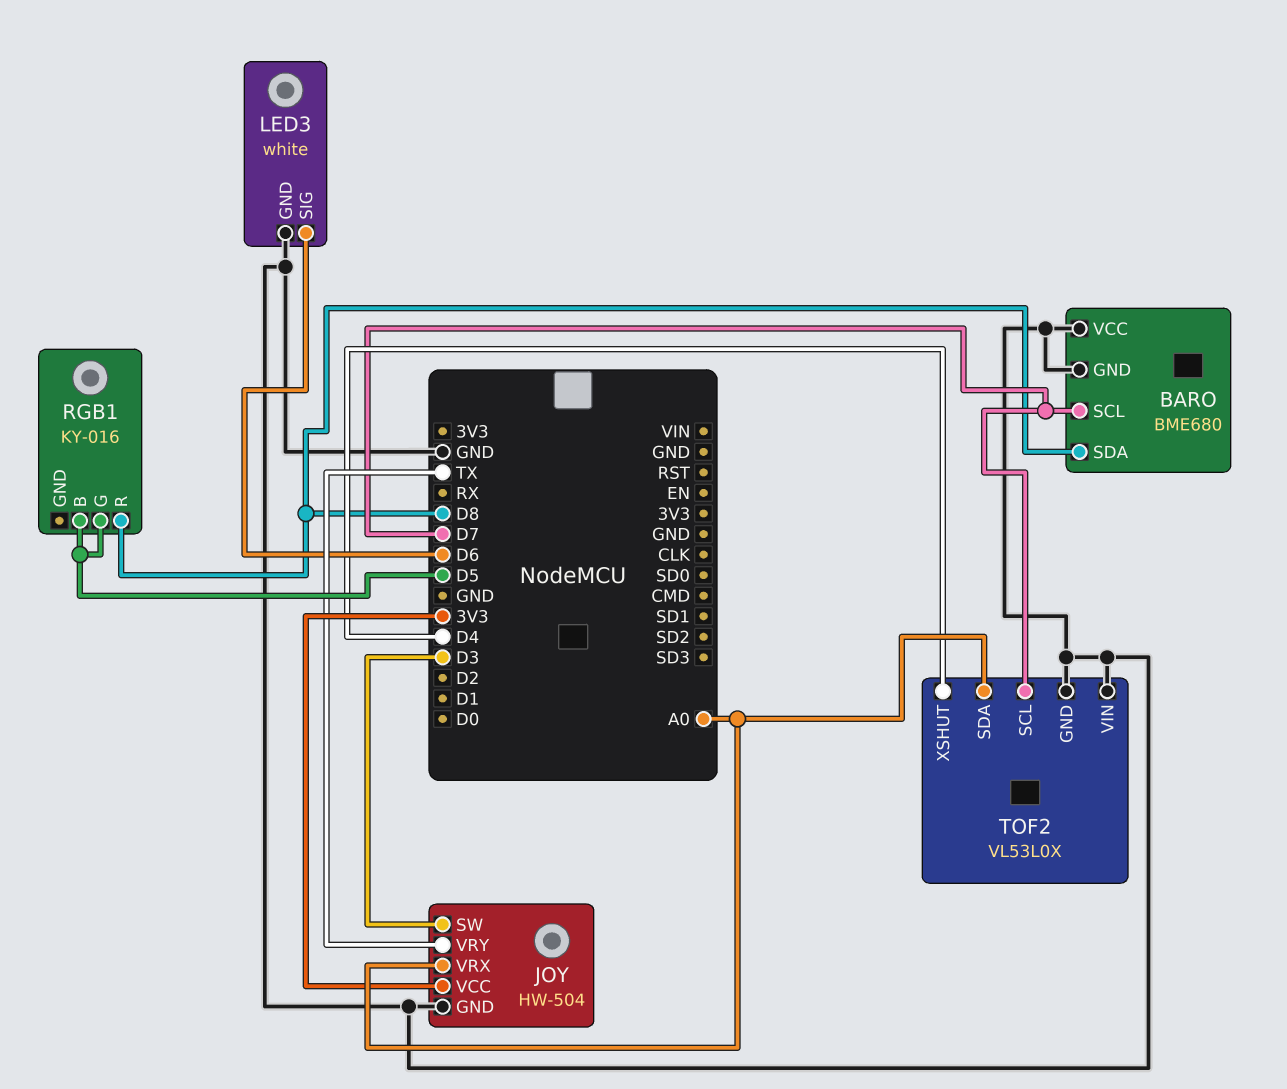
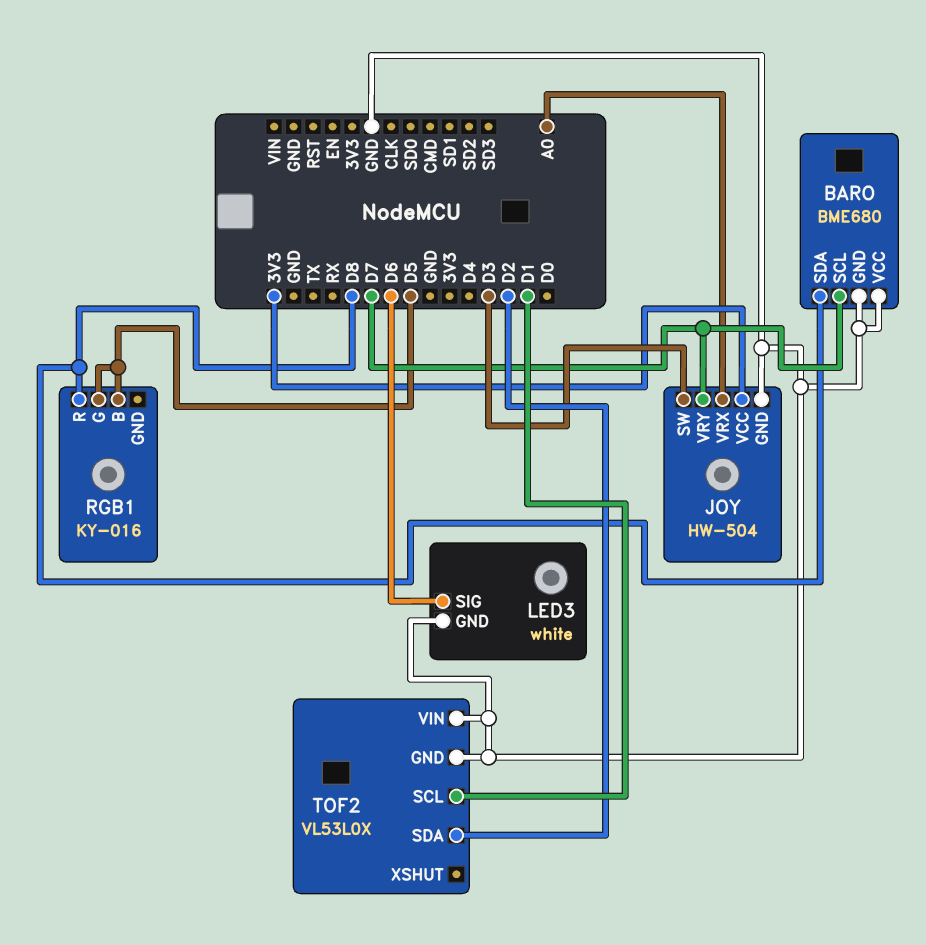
JOY pin VRY: TX -> D7
TOF2 pin SCL: D7 -> D1
TOF2 pin SDA: A0 -> D2
TOF2 pin XSHUT: D4 -> none

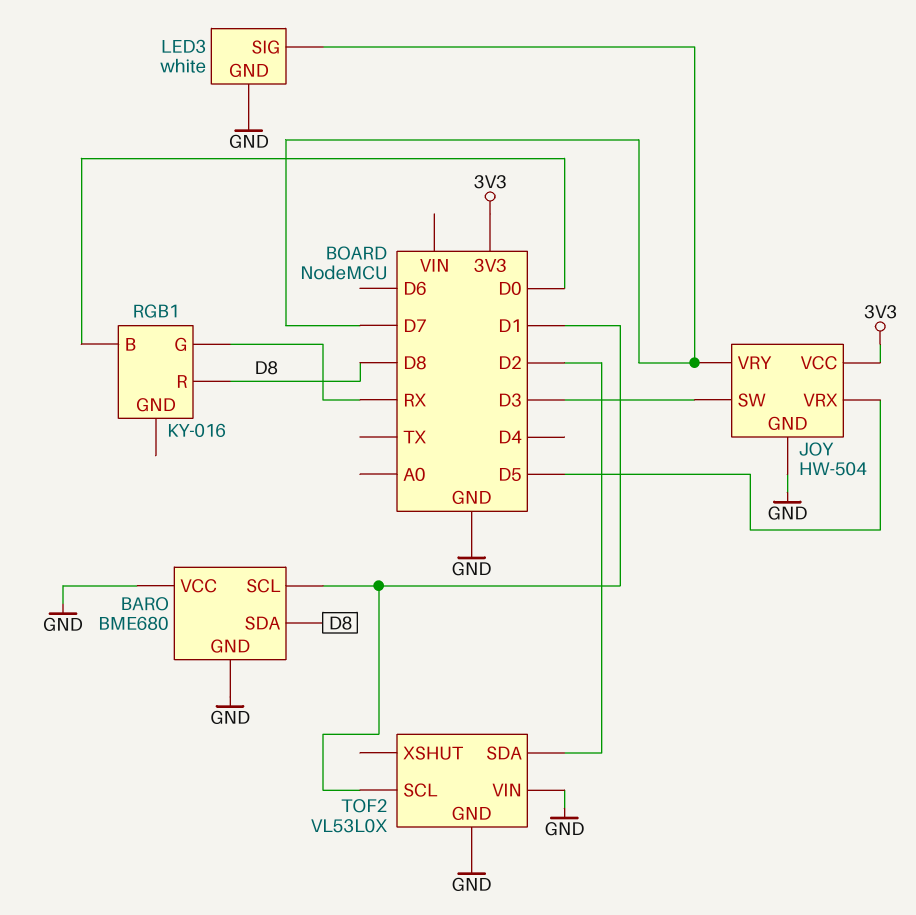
BARO pin SCL: D7 -> D1
JOY pin VRX: A0 -> D5
LED3 pin SIG: D6 -> D7
RGB1 pin B: D5 -> D0
RGB1 pin G: D5 -> RX

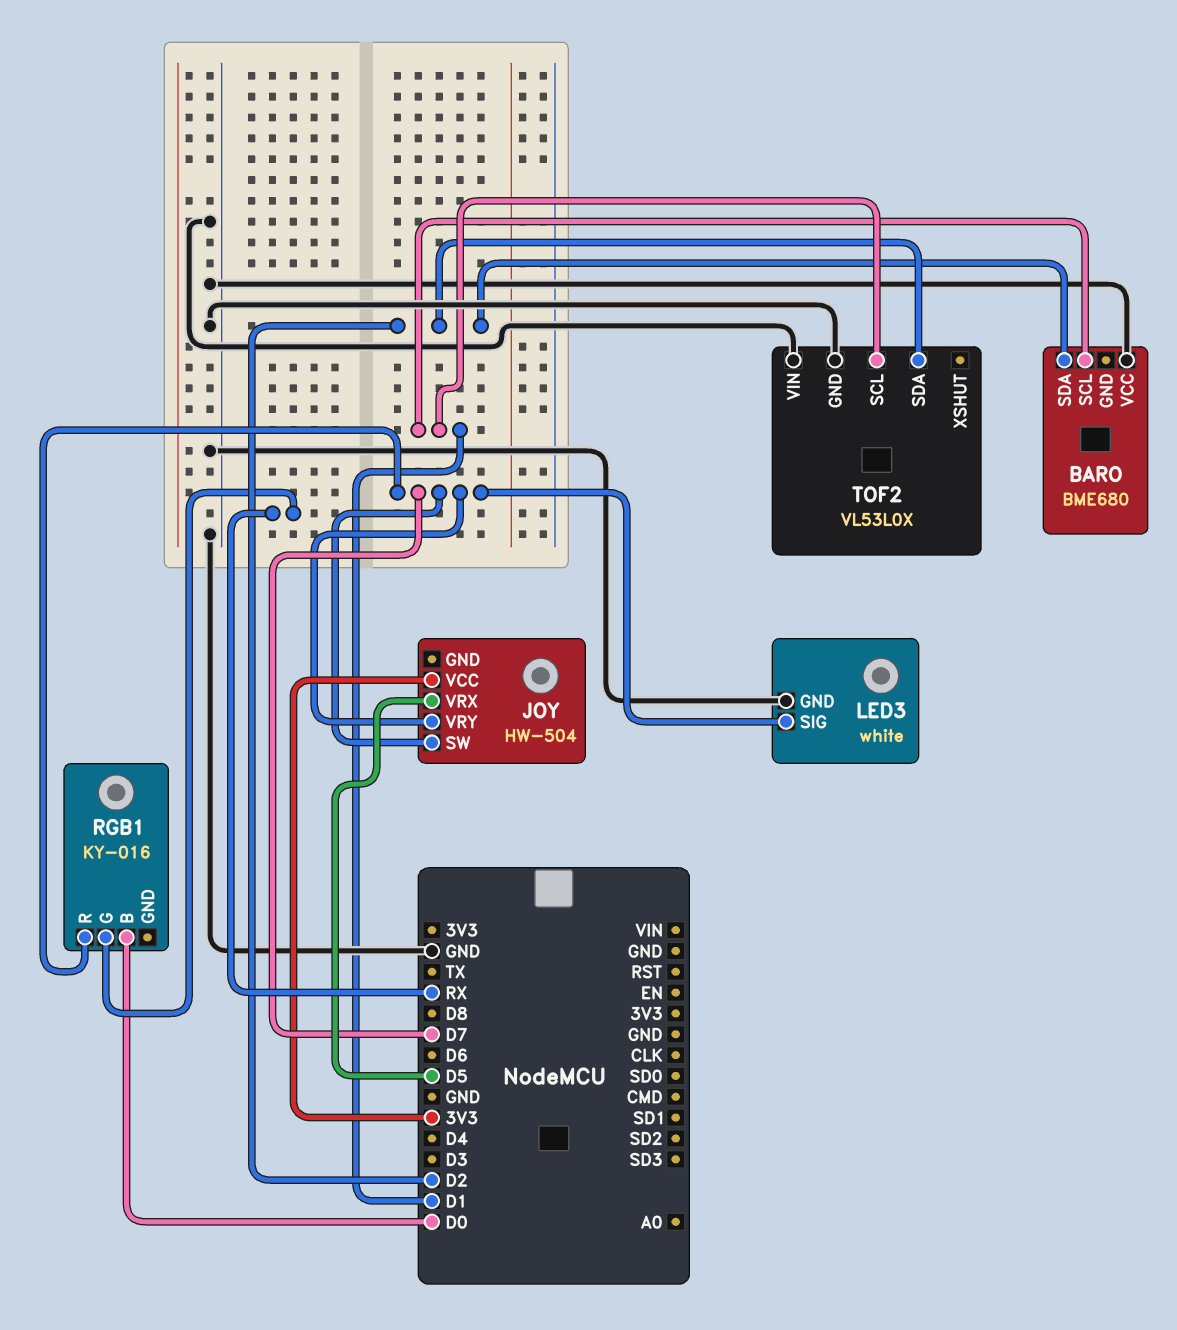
BARO pin GND: GND -> none
BARO pin SDA: D8 -> D2
JOY pin GND: GND -> none
JOY pin SW: D3 -> D7
RGB1 pin R: D8 -> D7

